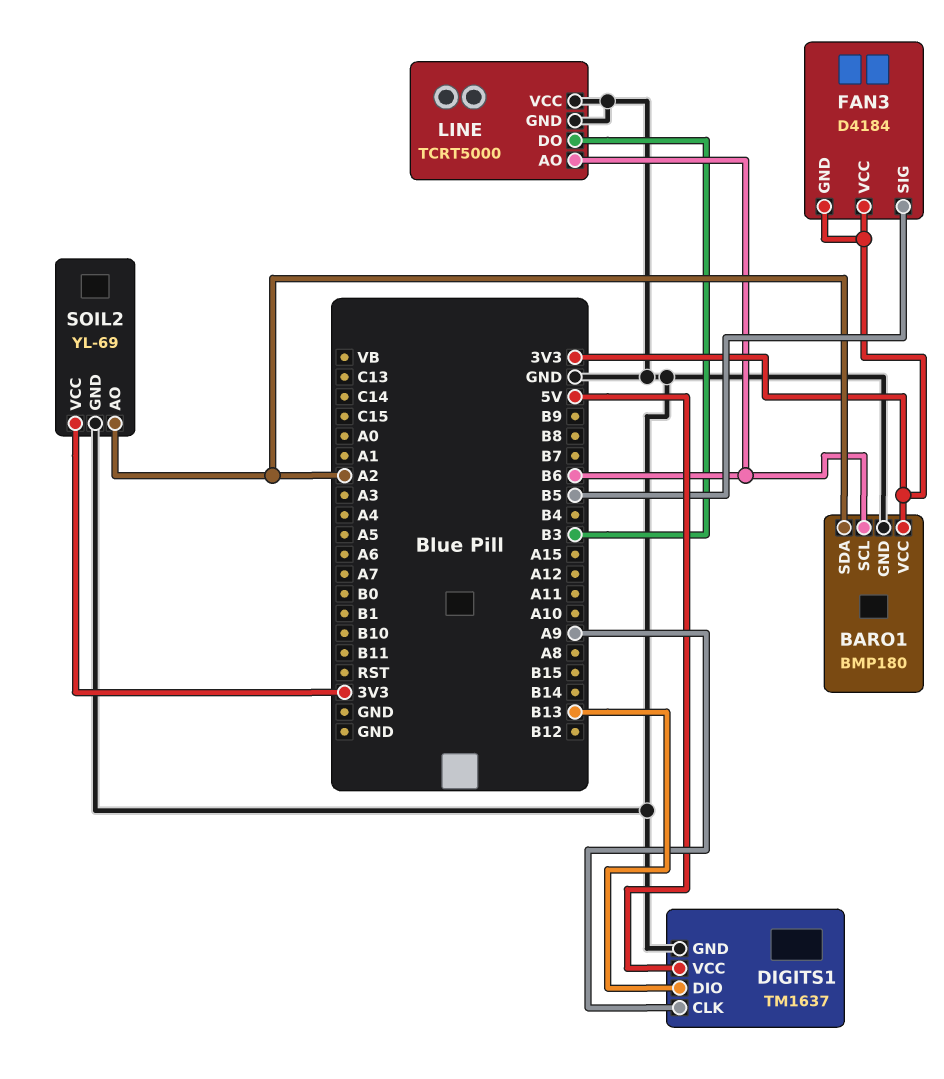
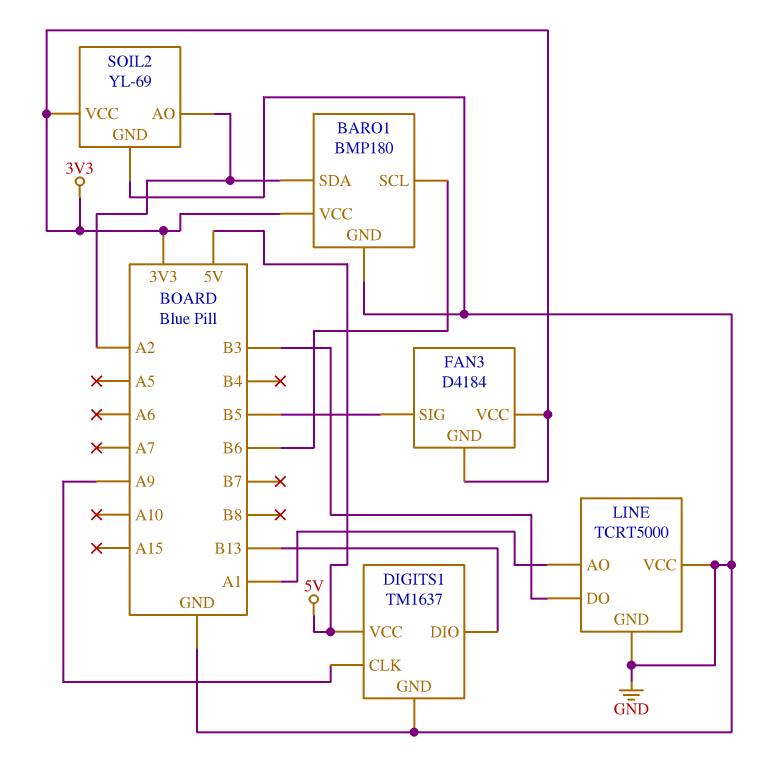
LINE pin AO: B6 -> A1

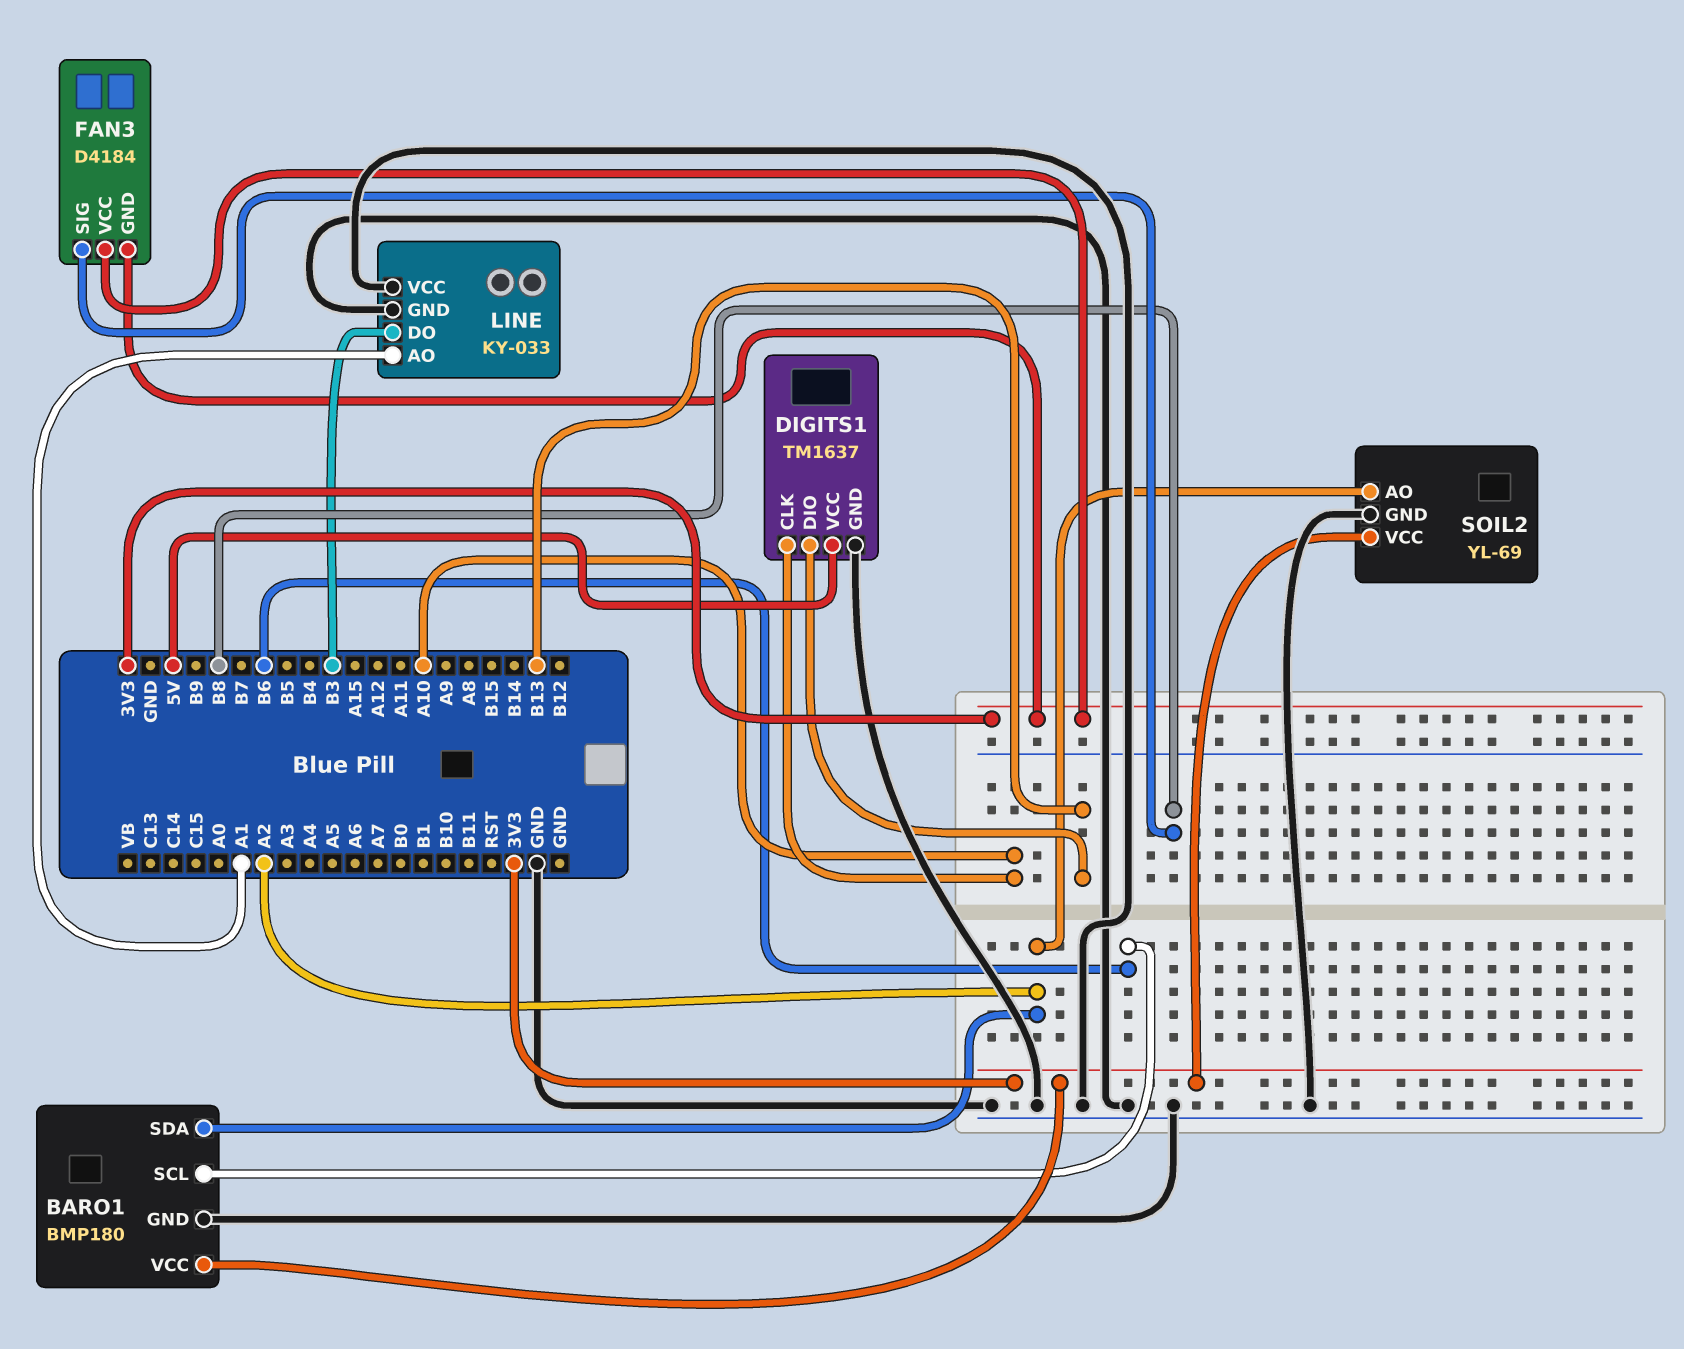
DIGITS1 pin CLK: A9 -> A10
FAN3 pin SIG: B5 -> B8
LINE: TCRT5000 -> KY-033

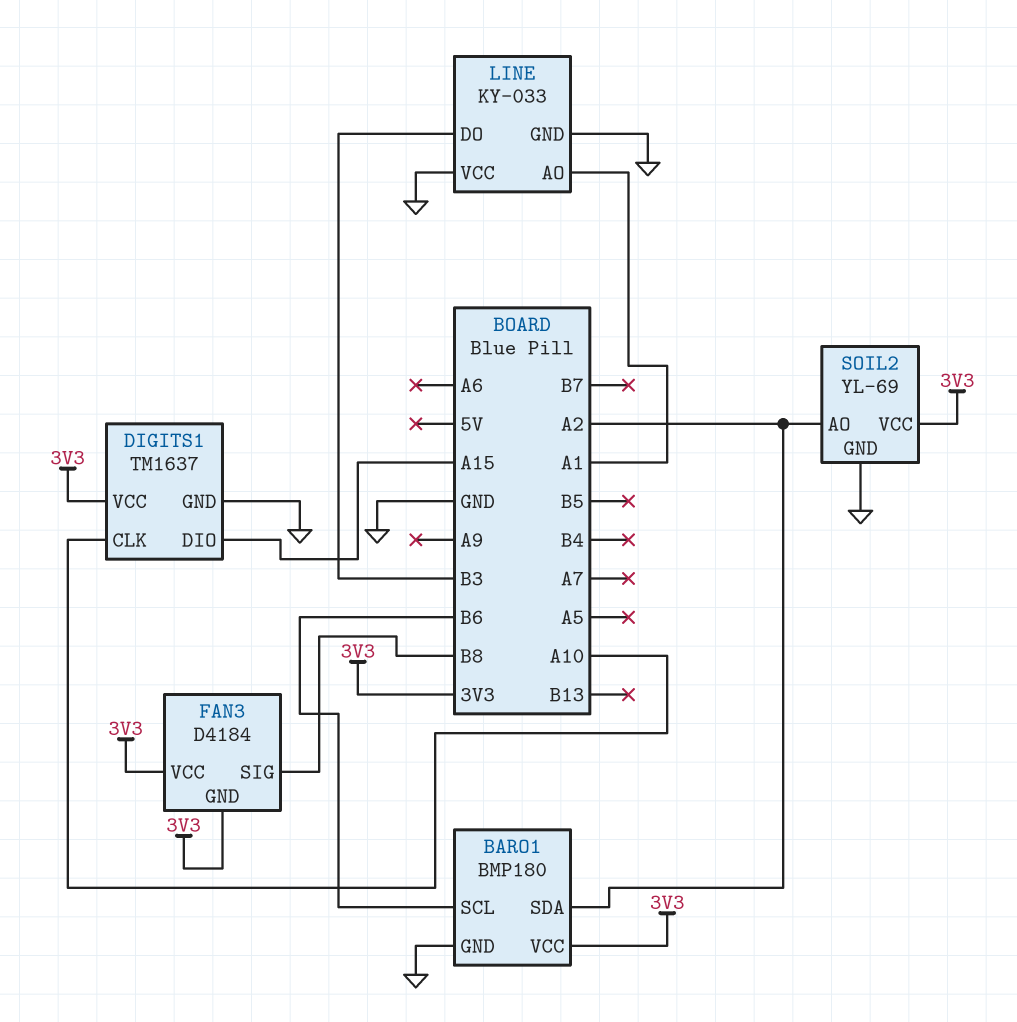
DIGITS1 pin DIO: B13 -> A15
DIGITS1 pin VCC: 5V -> 3V3

